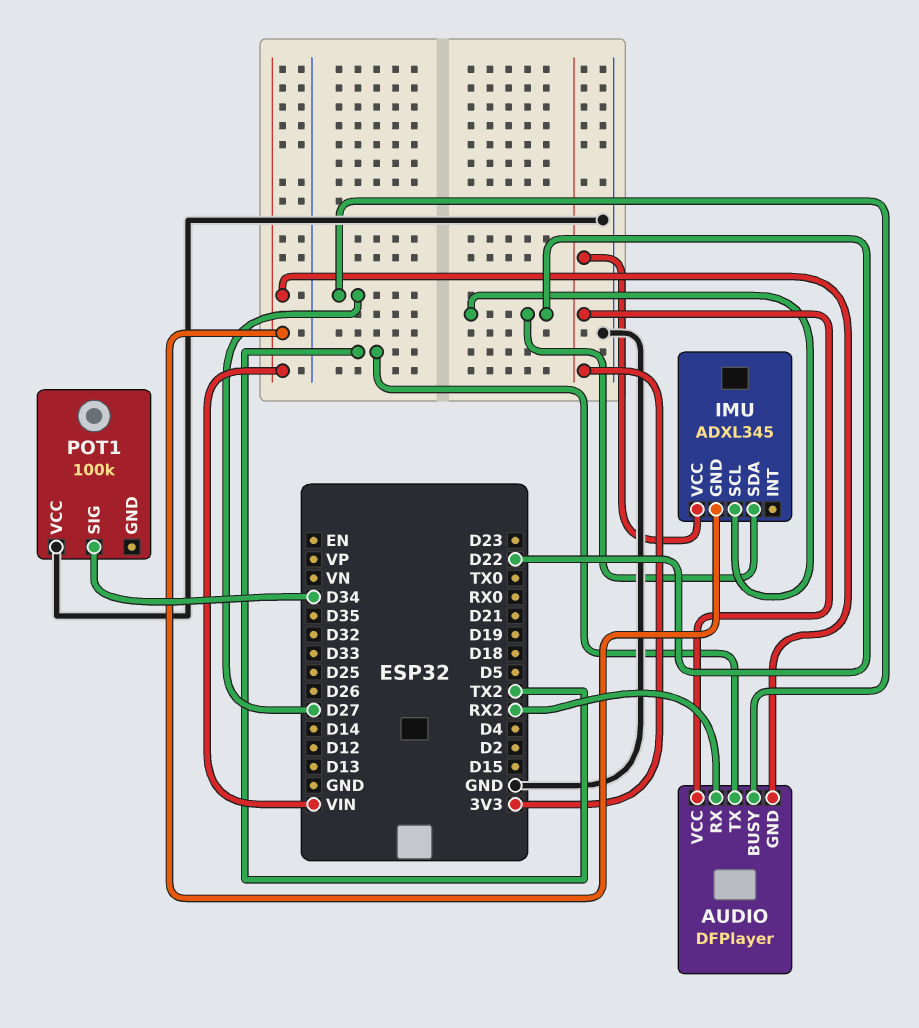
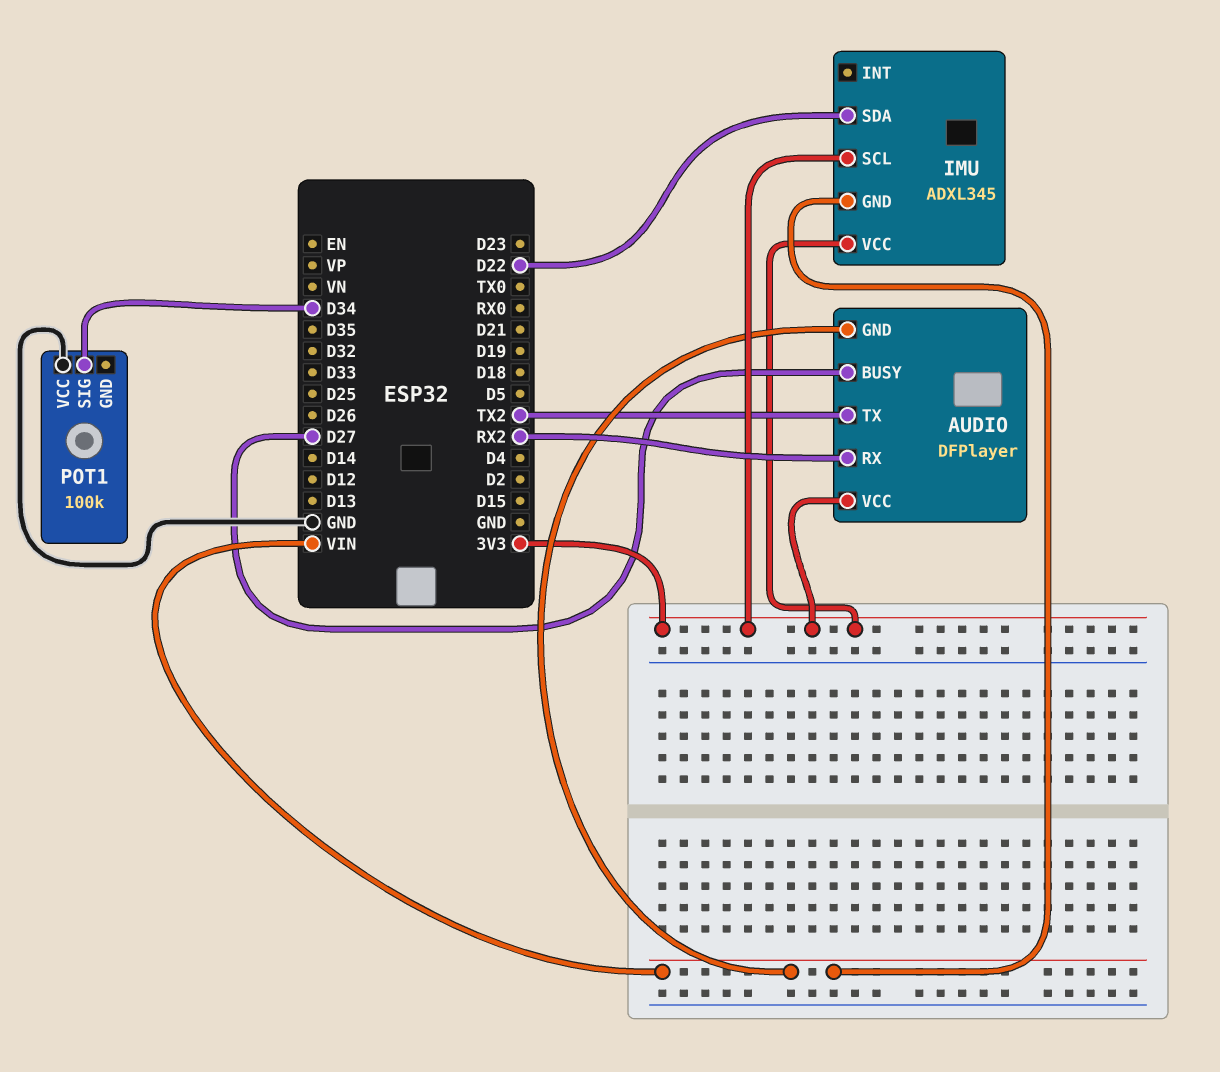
IMU pin SCL: D22 -> 3V3

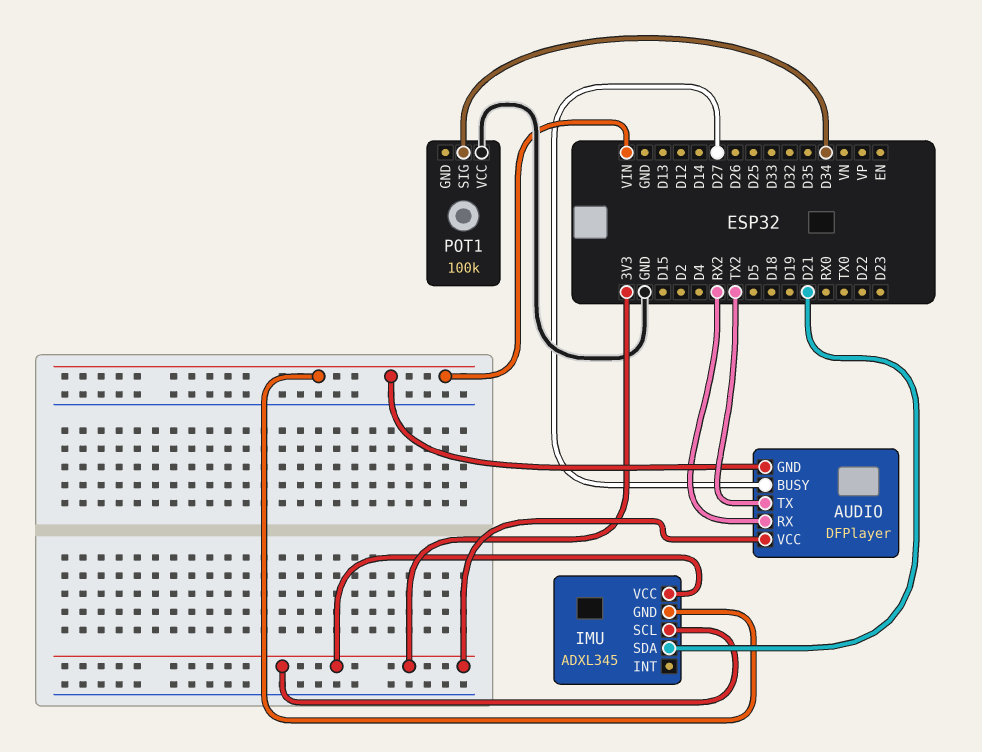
IMU pin SDA: D22 -> D21

